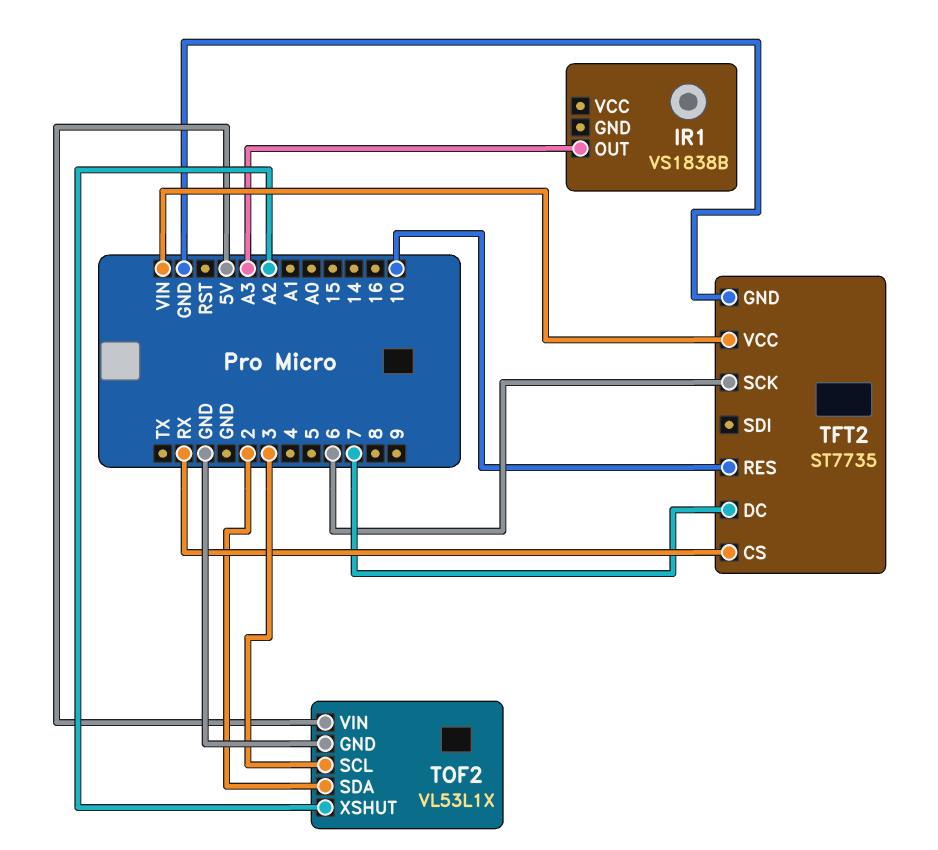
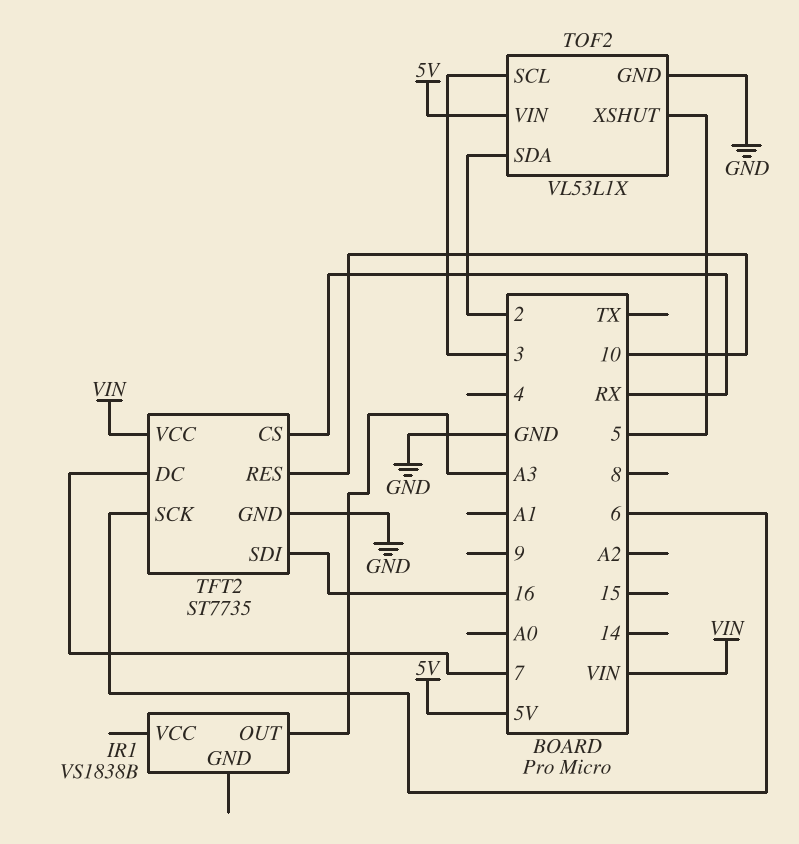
TFT2 pin SDI: none -> 16
TOF2 pin XSHUT: A2 -> 5

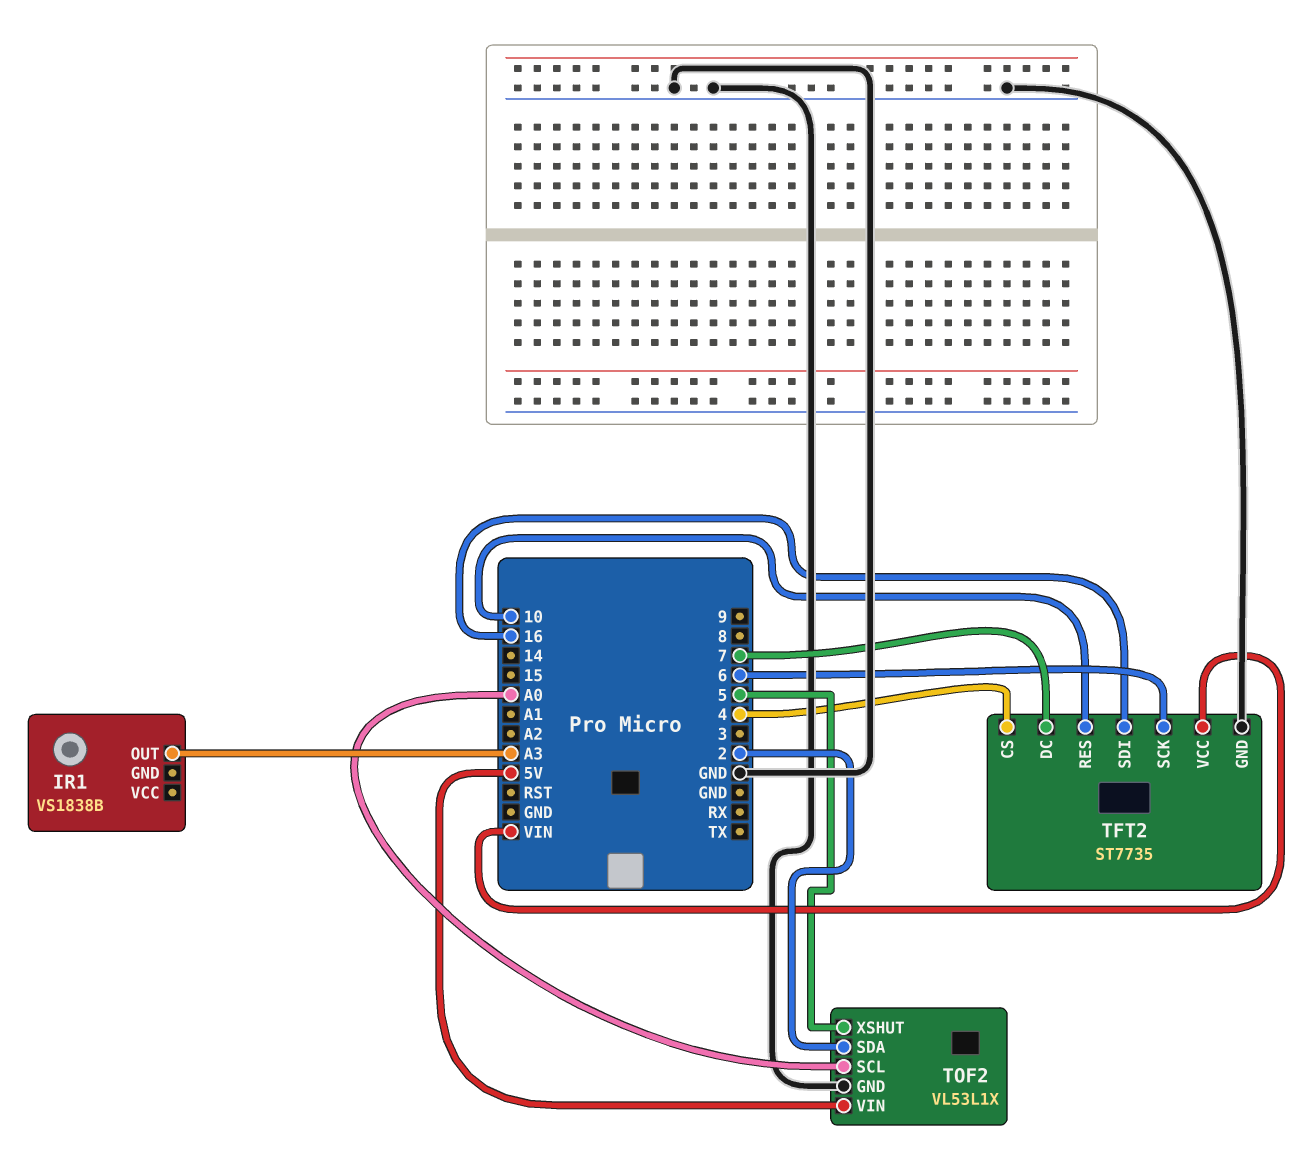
TFT2 pin CS: RX -> 4
TOF2 pin SCL: 3 -> A0

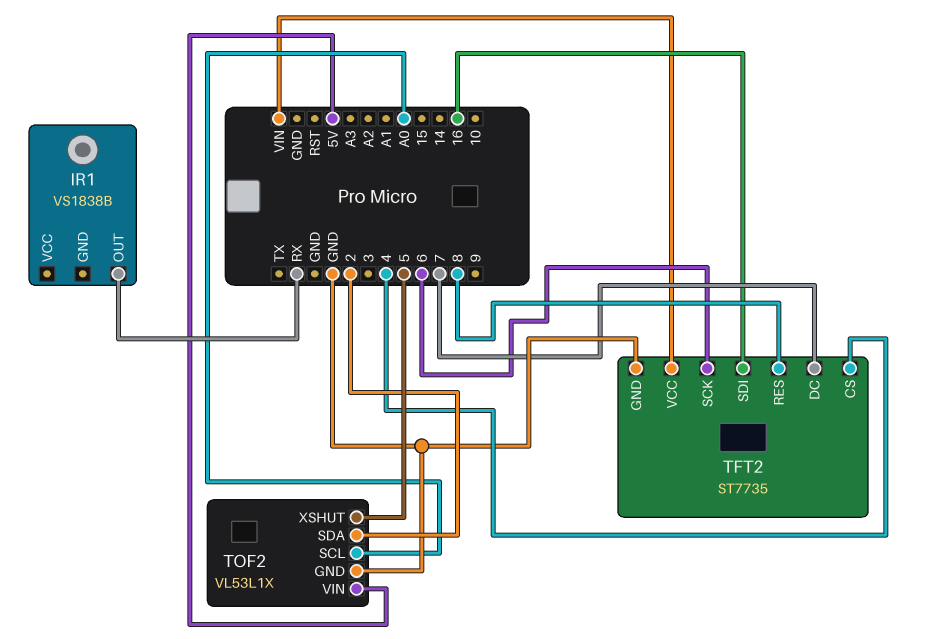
IR1 pin OUT: A3 -> RX
TFT2 pin RES: 10 -> 8

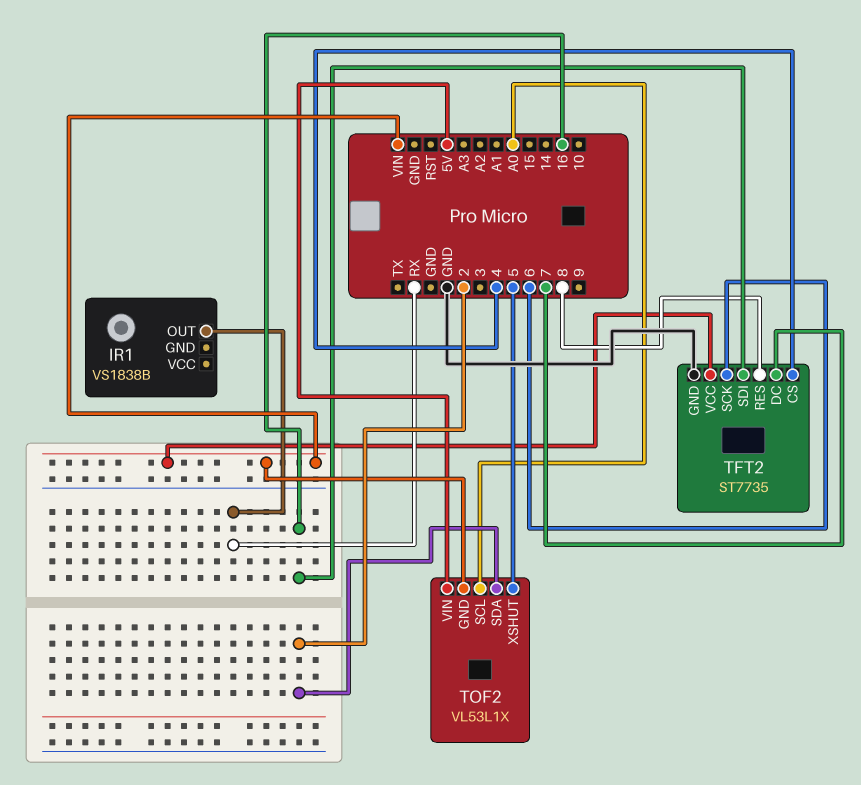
TOF2 pin GND: GND -> VIN

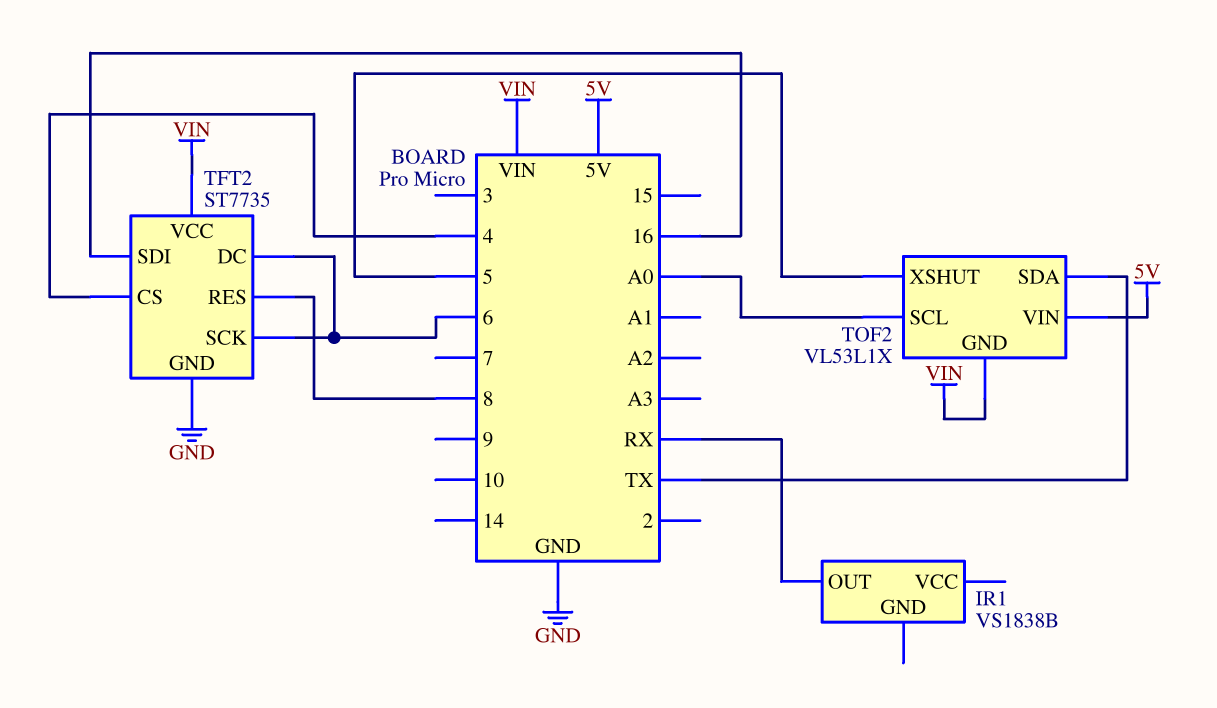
TFT2 pin DC: 7 -> 6
TOF2 pin SDA: 2 -> TX

